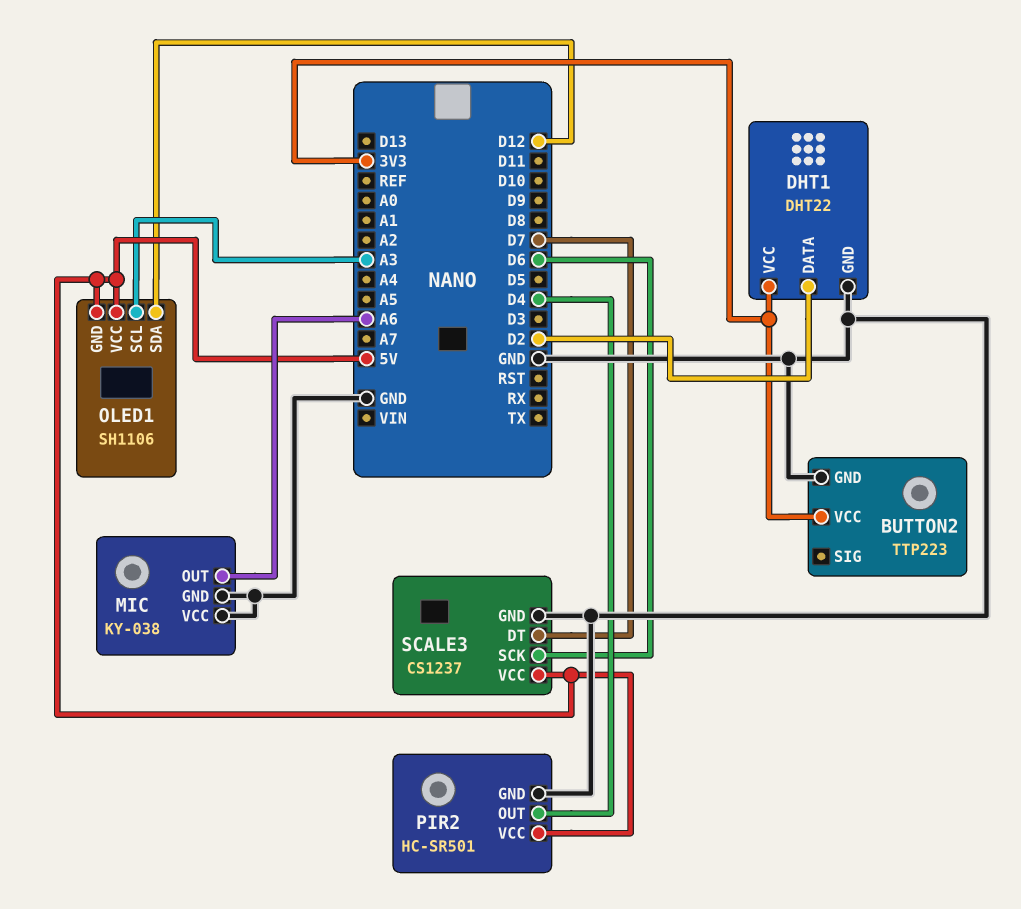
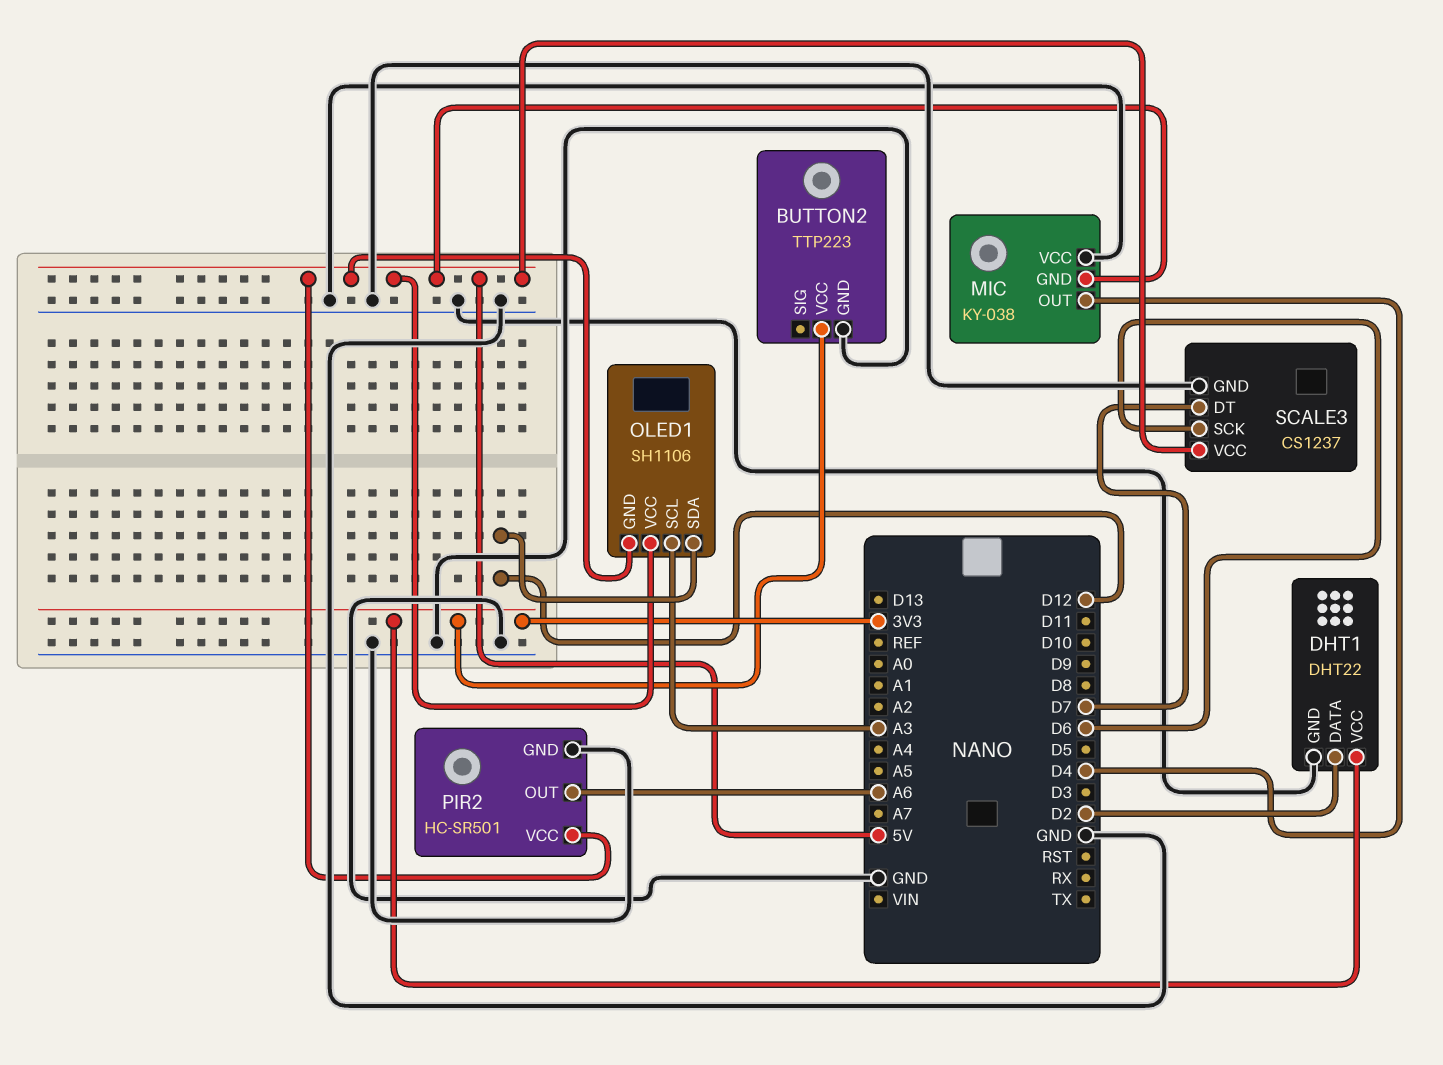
MIC pin GND: GND -> 5V
MIC pin OUT: A6 -> D4
PIR2 pin OUT: D4 -> A6

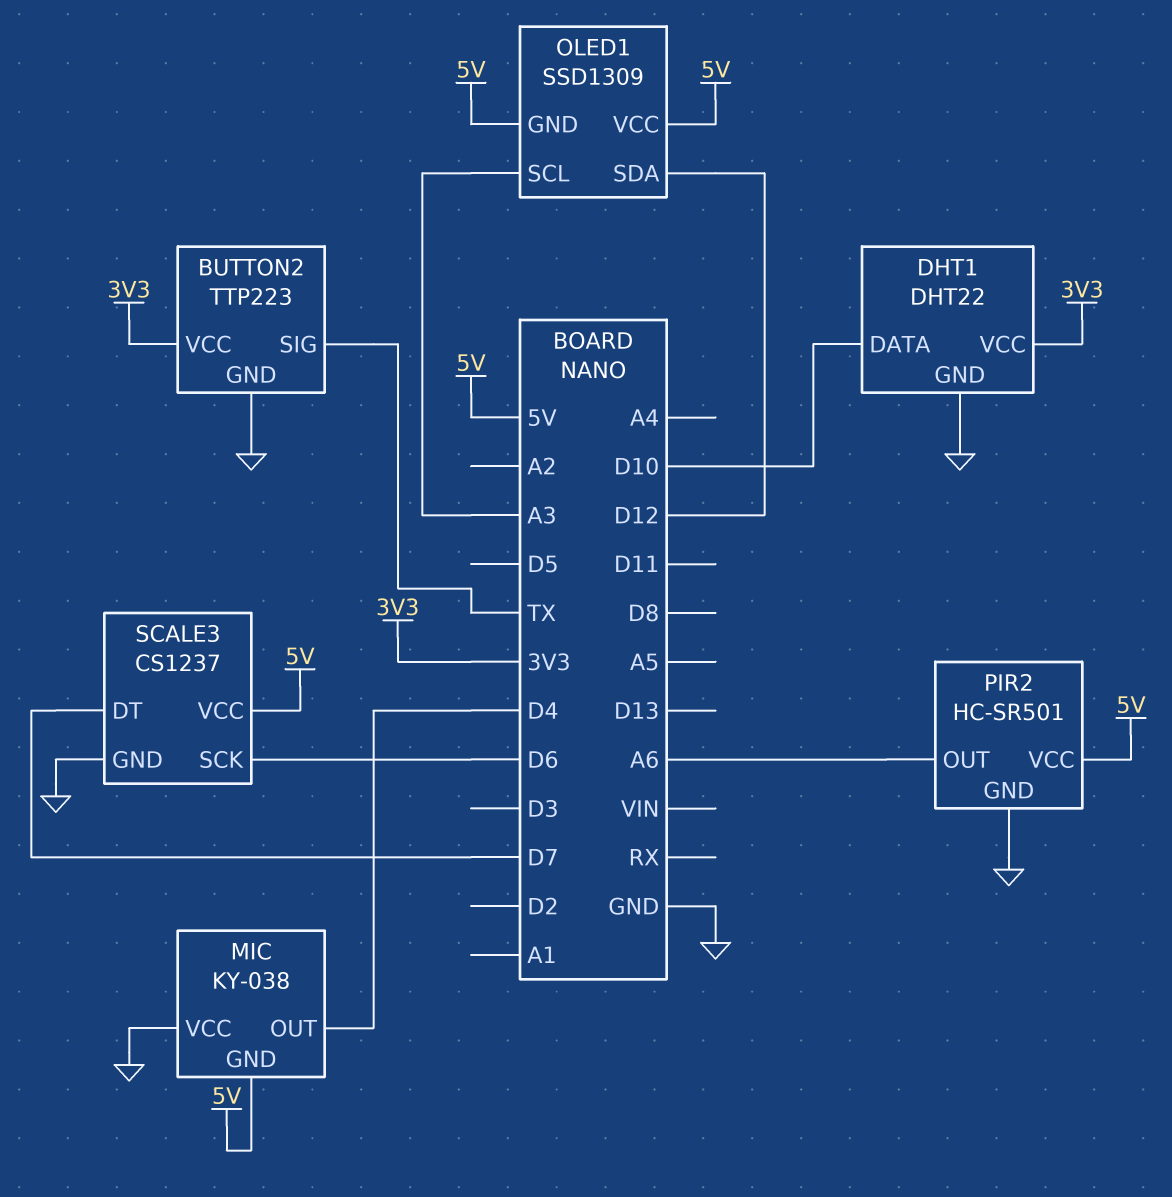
BUTTON2 pin SIG: none -> TX
DHT1 pin DATA: D2 -> D10
OLED1: SH1106 -> SSD1309

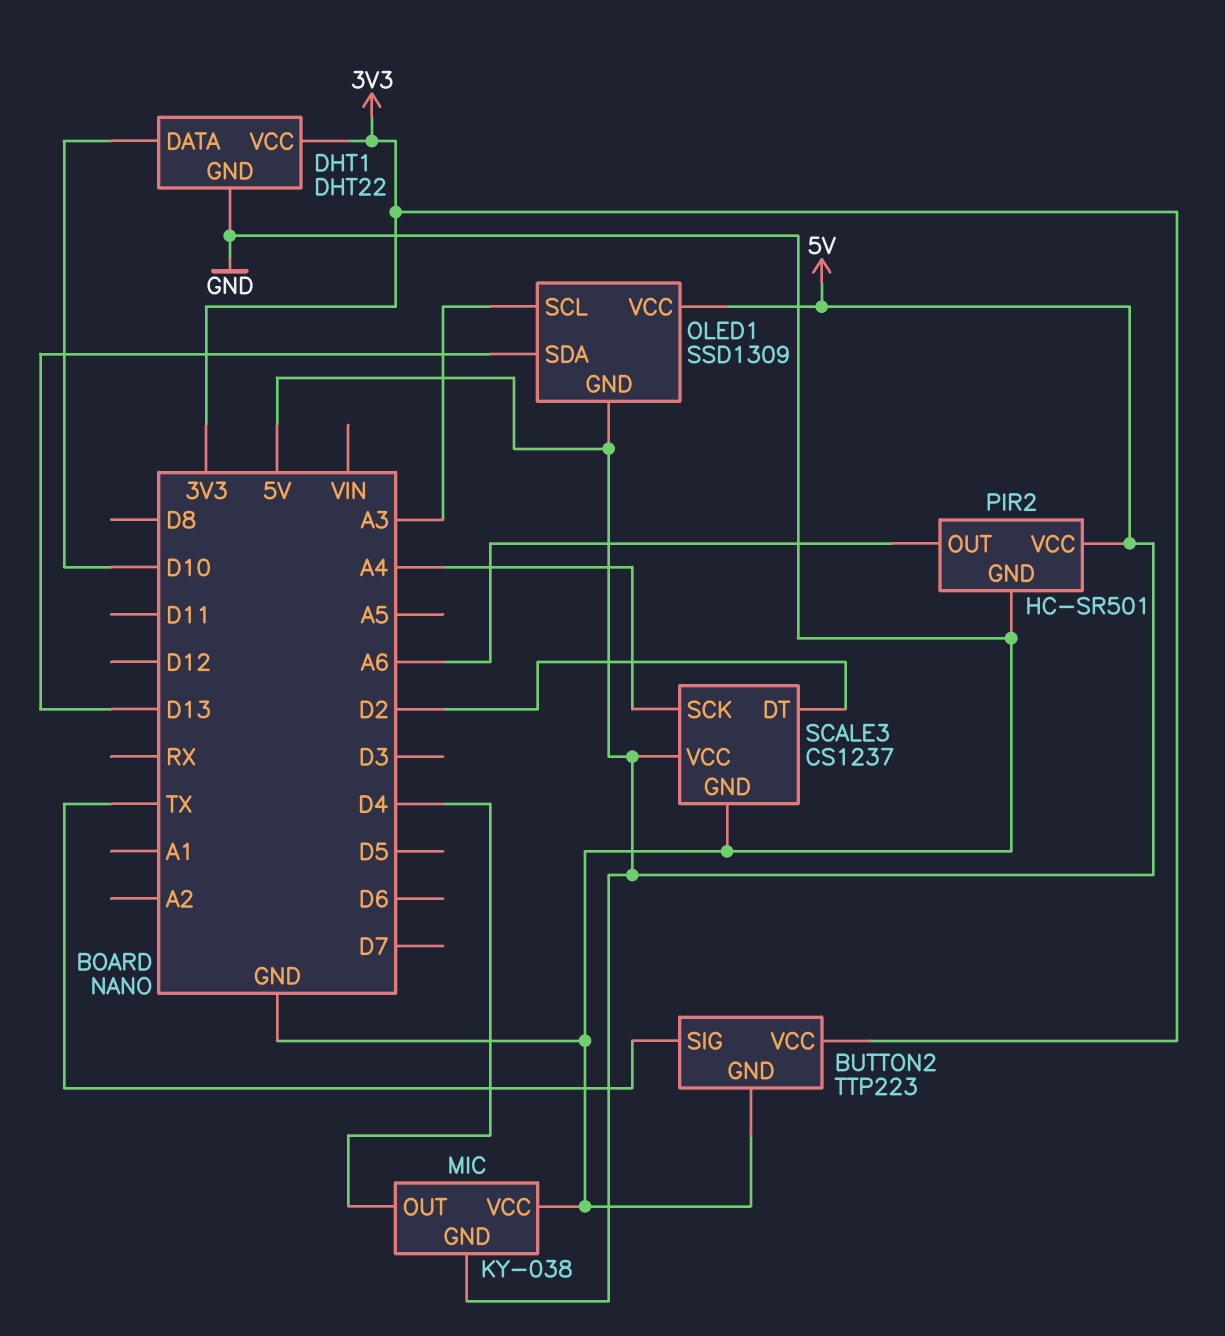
OLED1 pin SDA: D12 -> D13
SCALE3 pin DT: D7 -> D2
SCALE3 pin SCK: D6 -> A4

